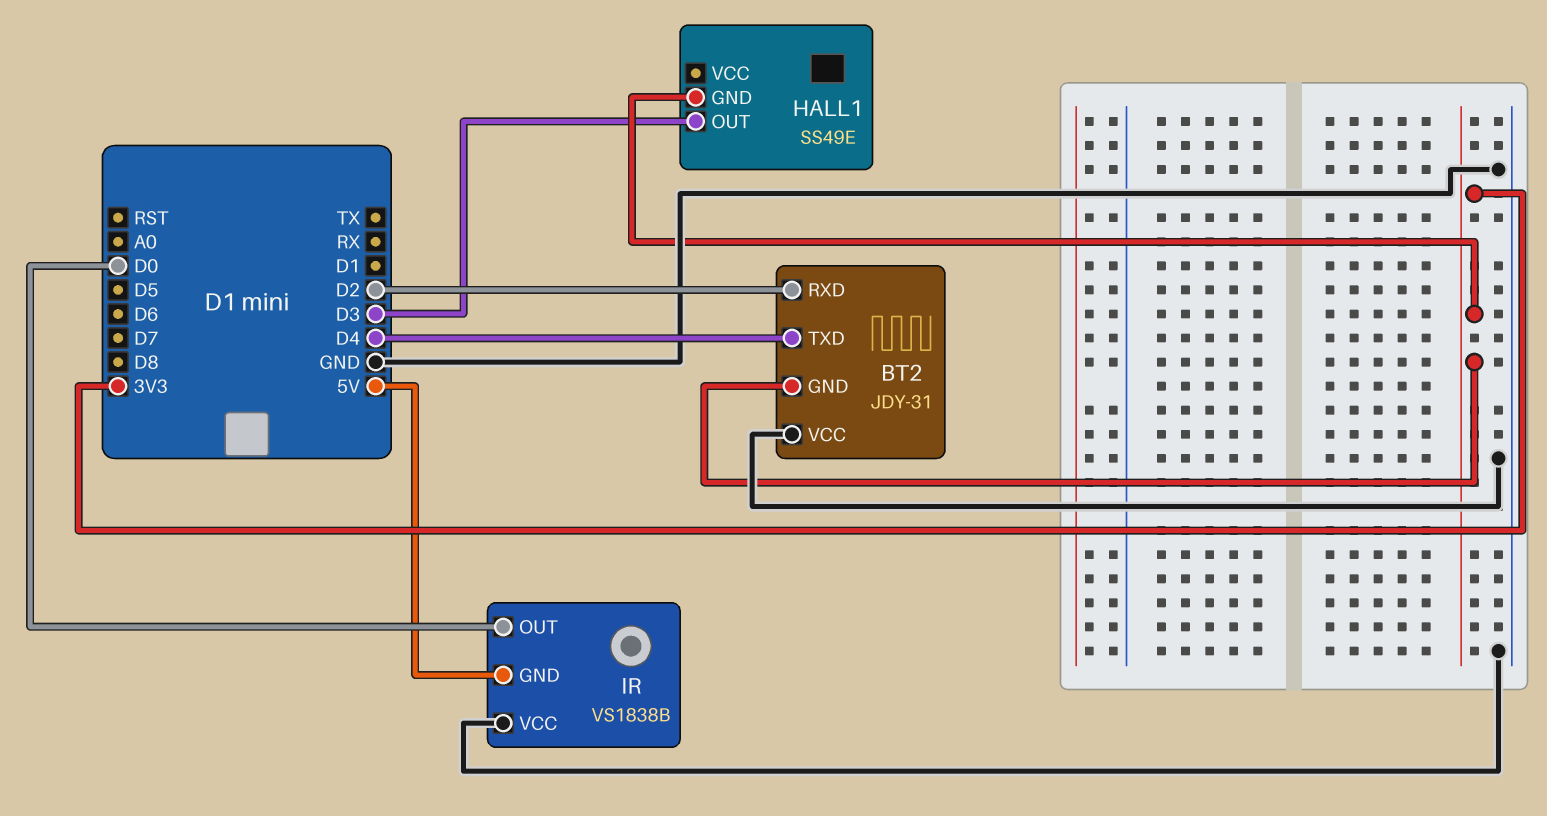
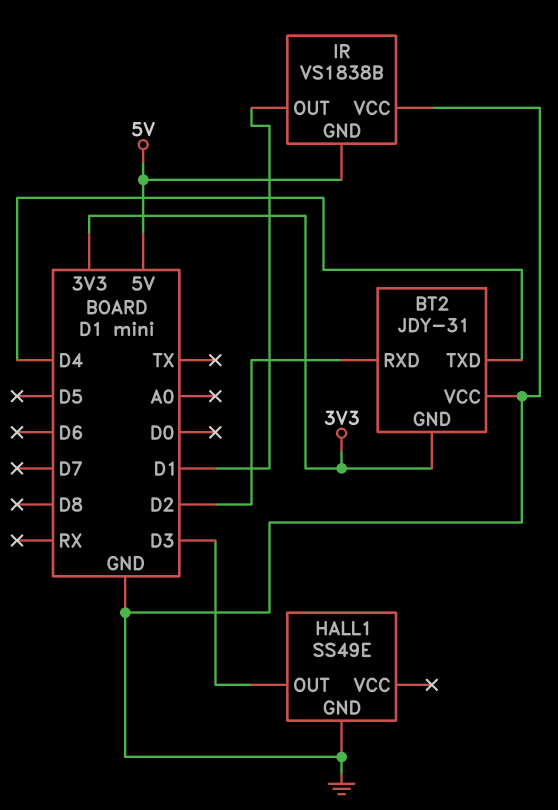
HALL1 pin GND: 3V3 -> GND
IR pin OUT: D0 -> D1

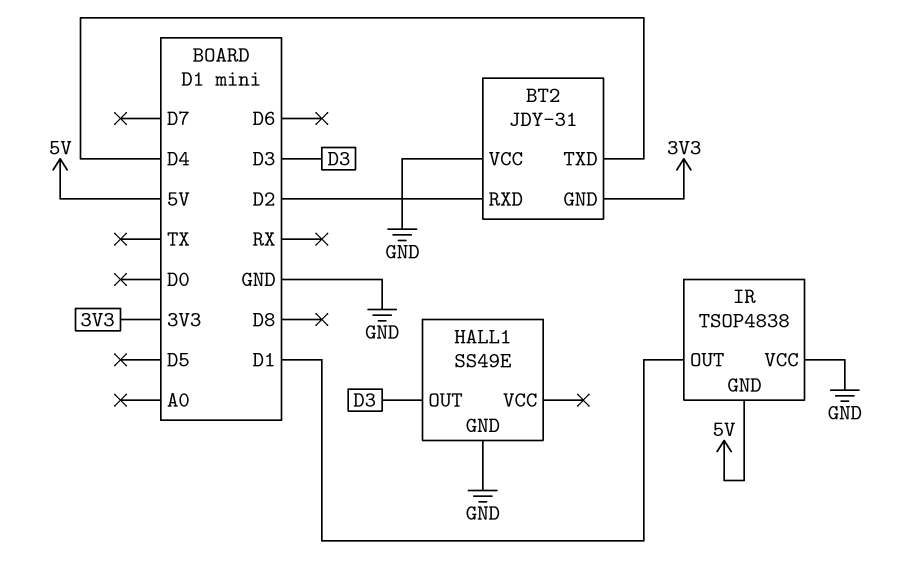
IR: VS1838B -> TSOP4838

